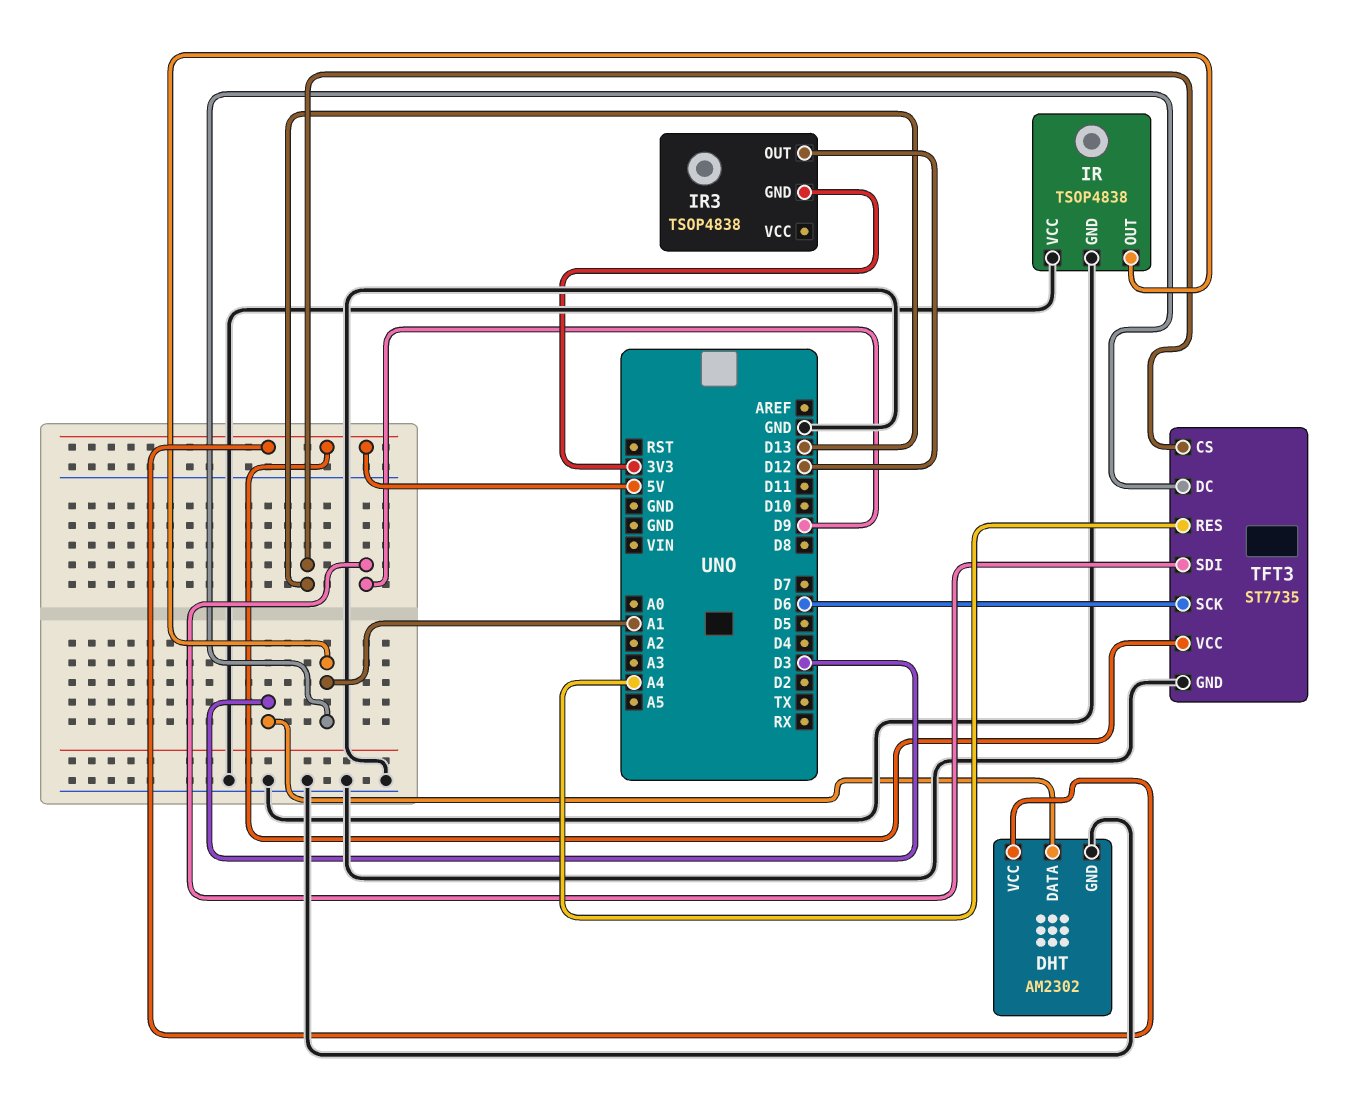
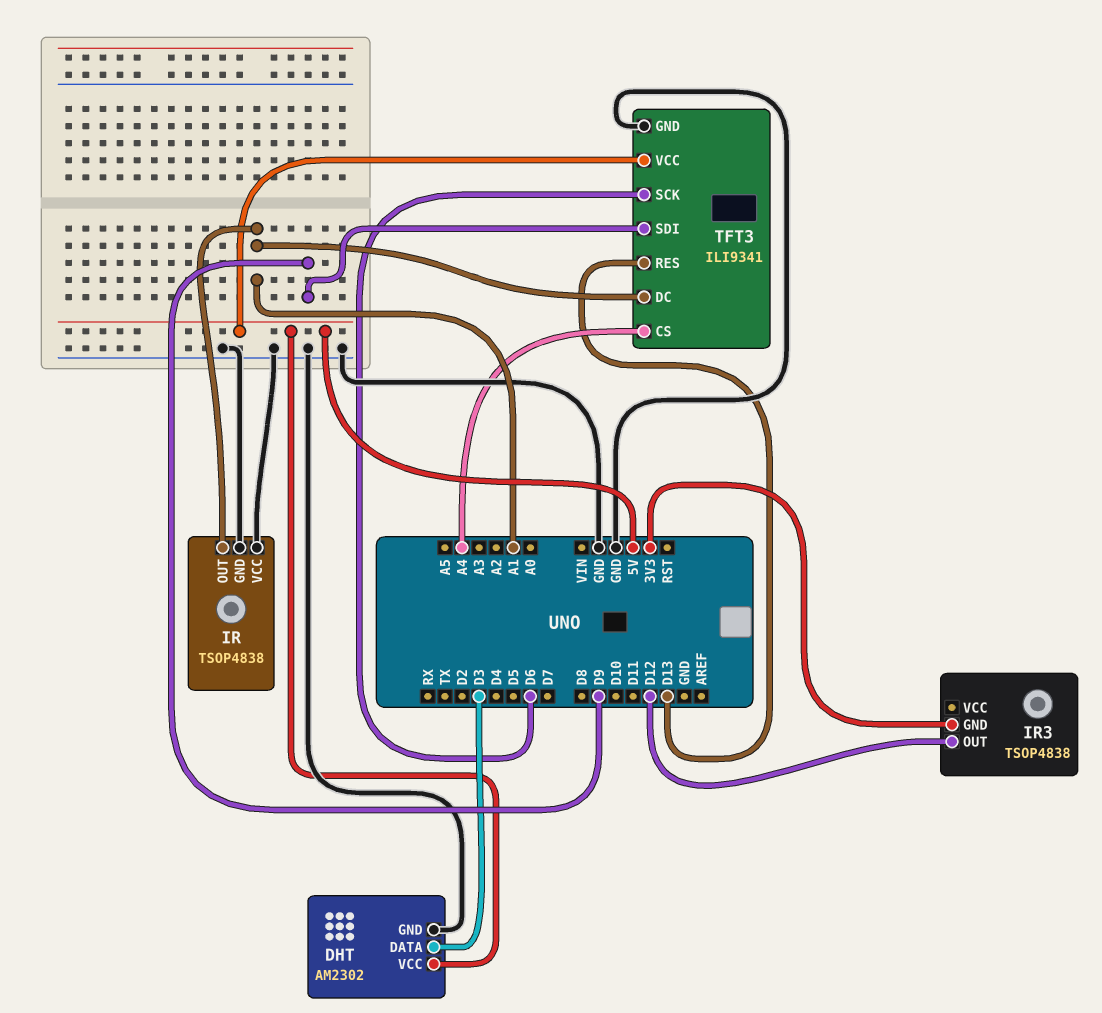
TFT3: ST7735 -> ILI9341
TFT3 pin CS: D13 -> A4
TFT3 pin RES: A4 -> D13

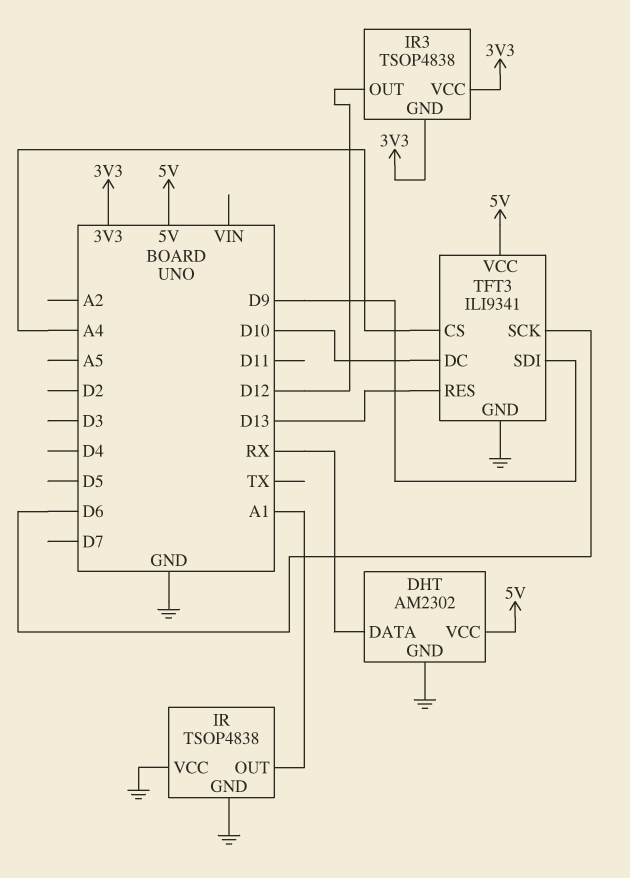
DHT pin DATA: D3 -> RX
IR3 pin VCC: none -> 3V3
TFT3 pin DC: A1 -> D10

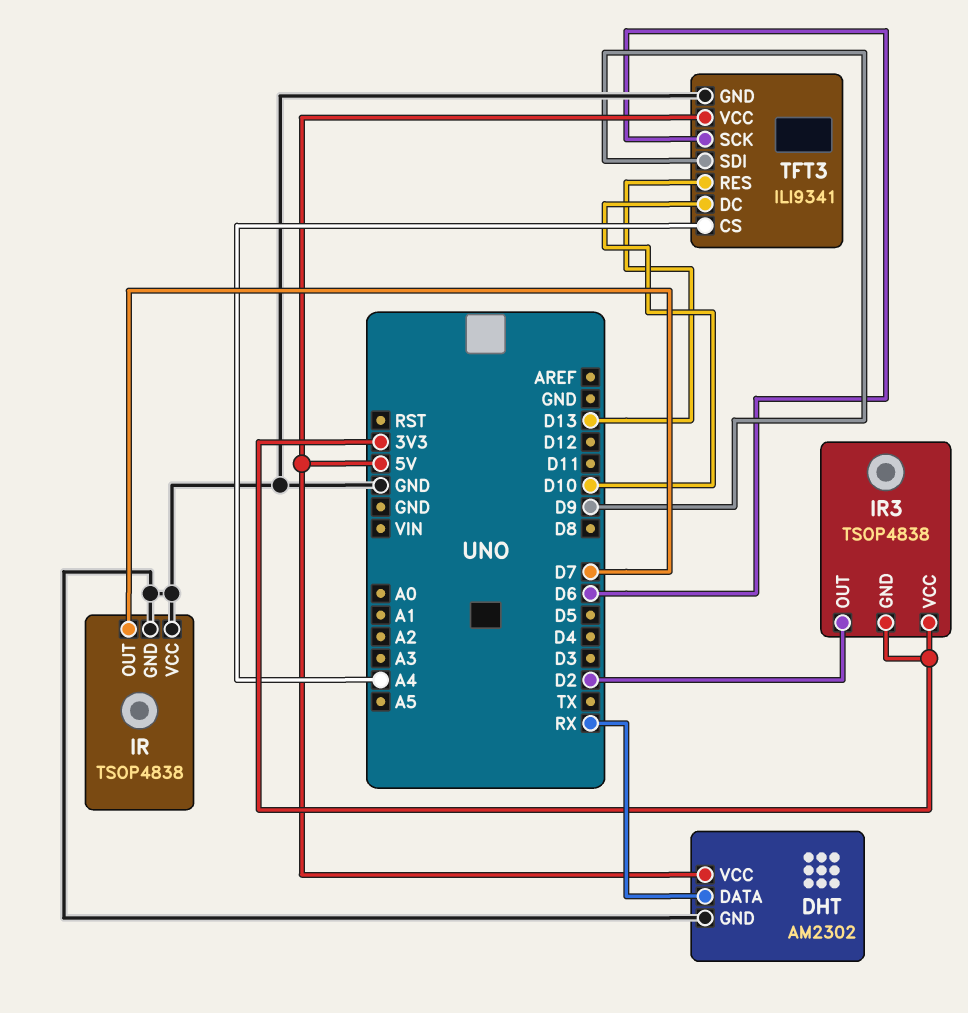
IR pin OUT: A1 -> D7
IR3 pin OUT: D12 -> D2

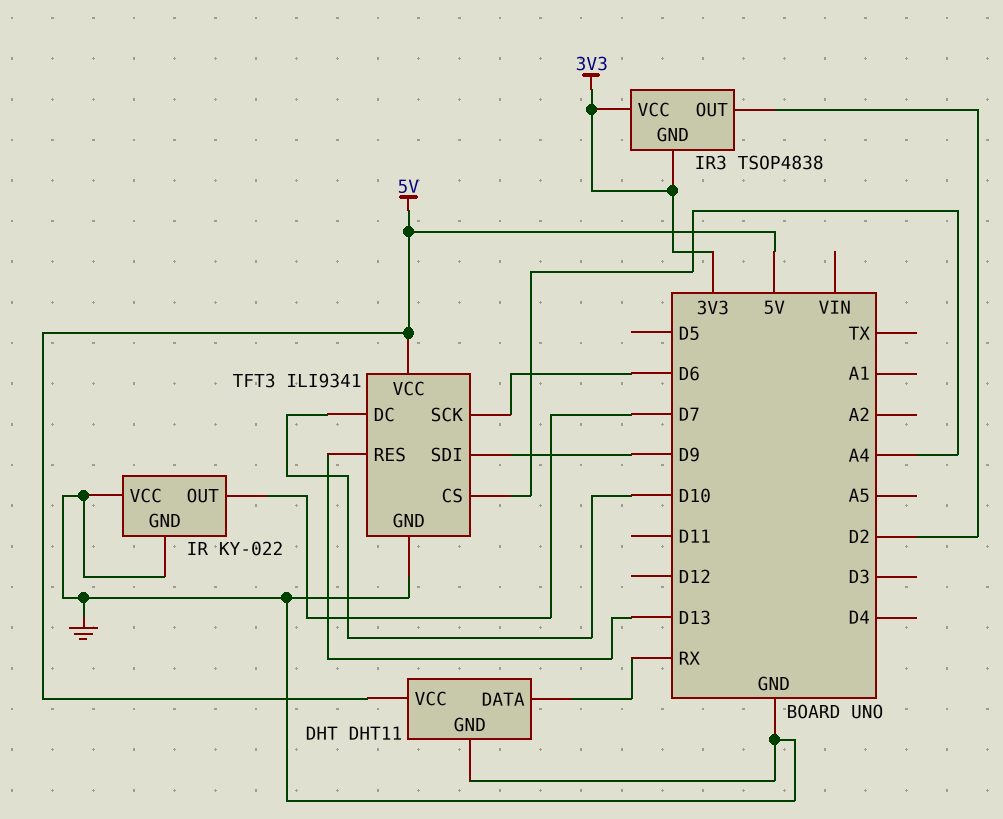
DHT: AM2302 -> DHT11
IR: TSOP4838 -> KY-022

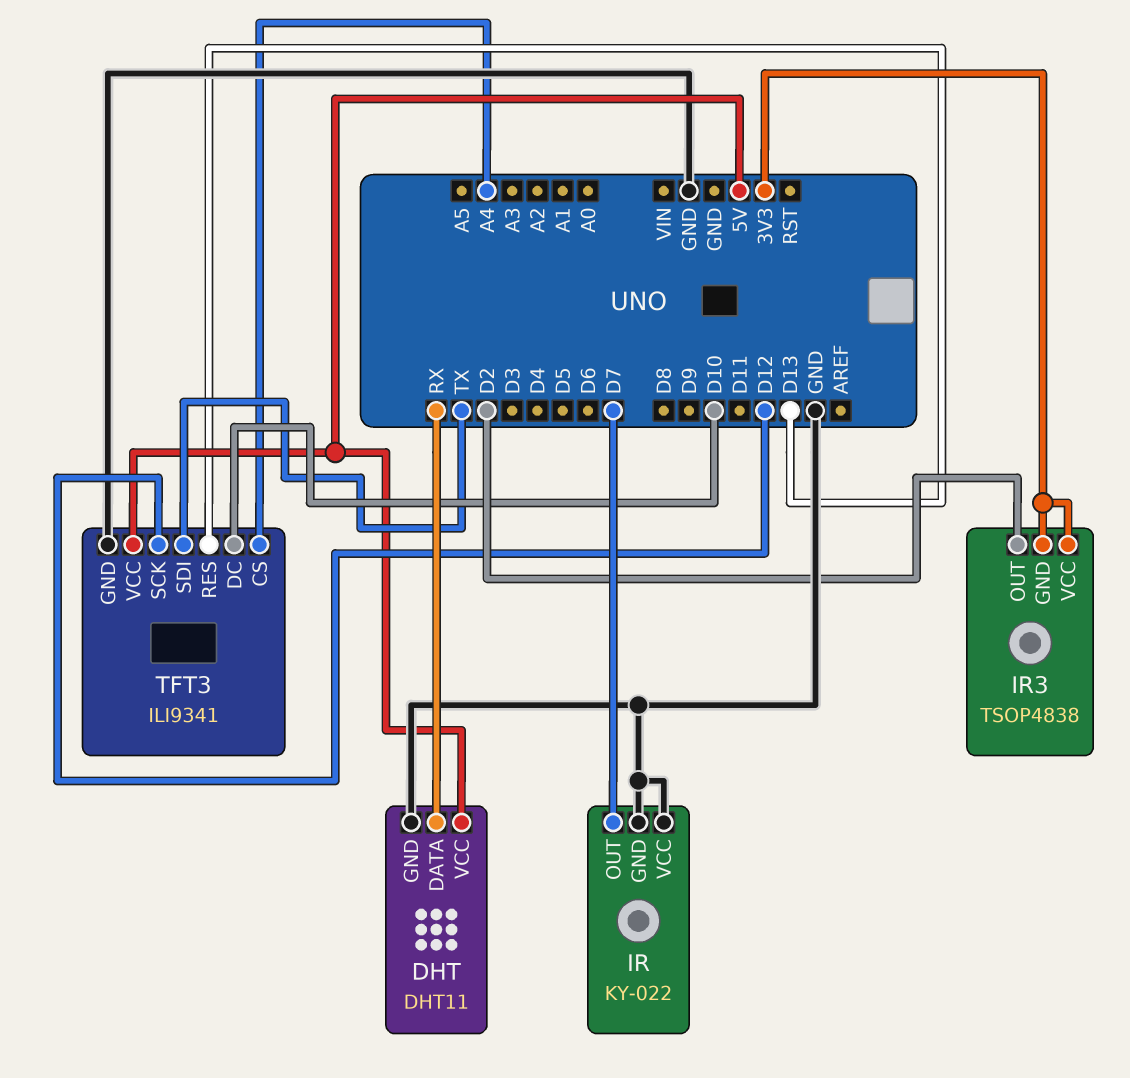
TFT3 pin SCK: D6 -> D12
TFT3 pin SDI: D9 -> TX

